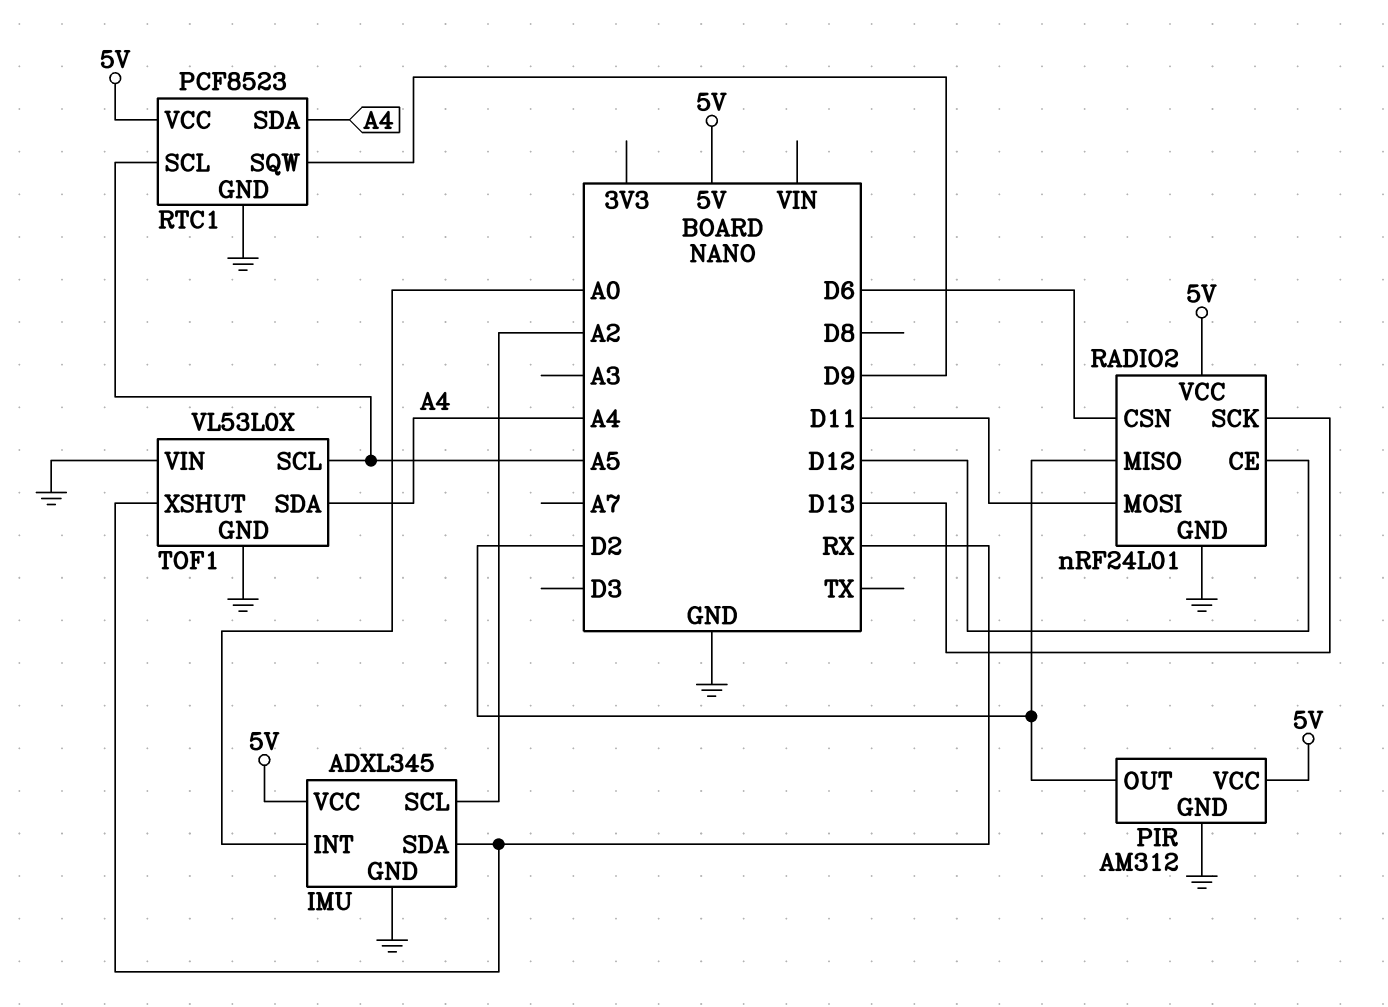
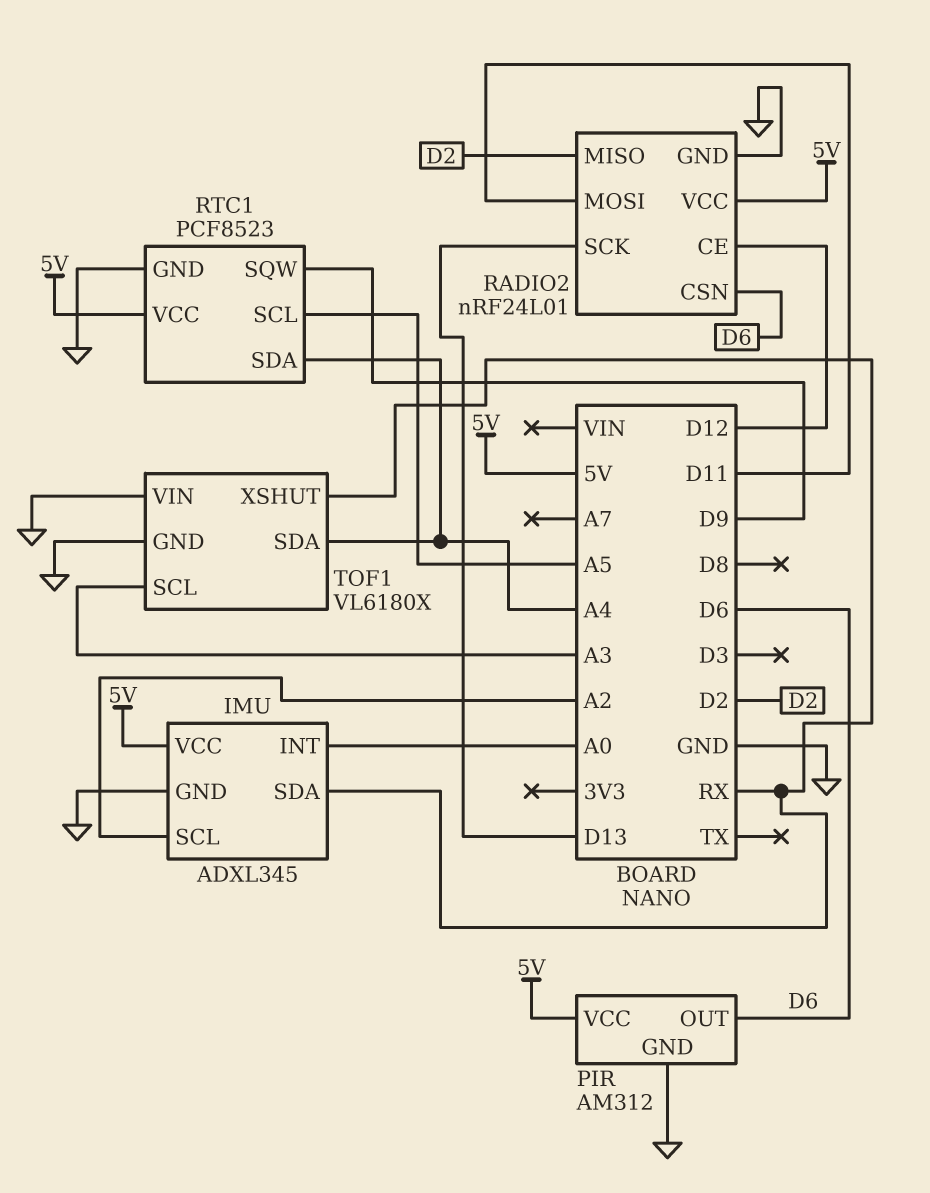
PIR pin OUT: D2 -> D6
TOF1: VL53L0X -> VL6180X
TOF1 pin SCL: A5 -> A3

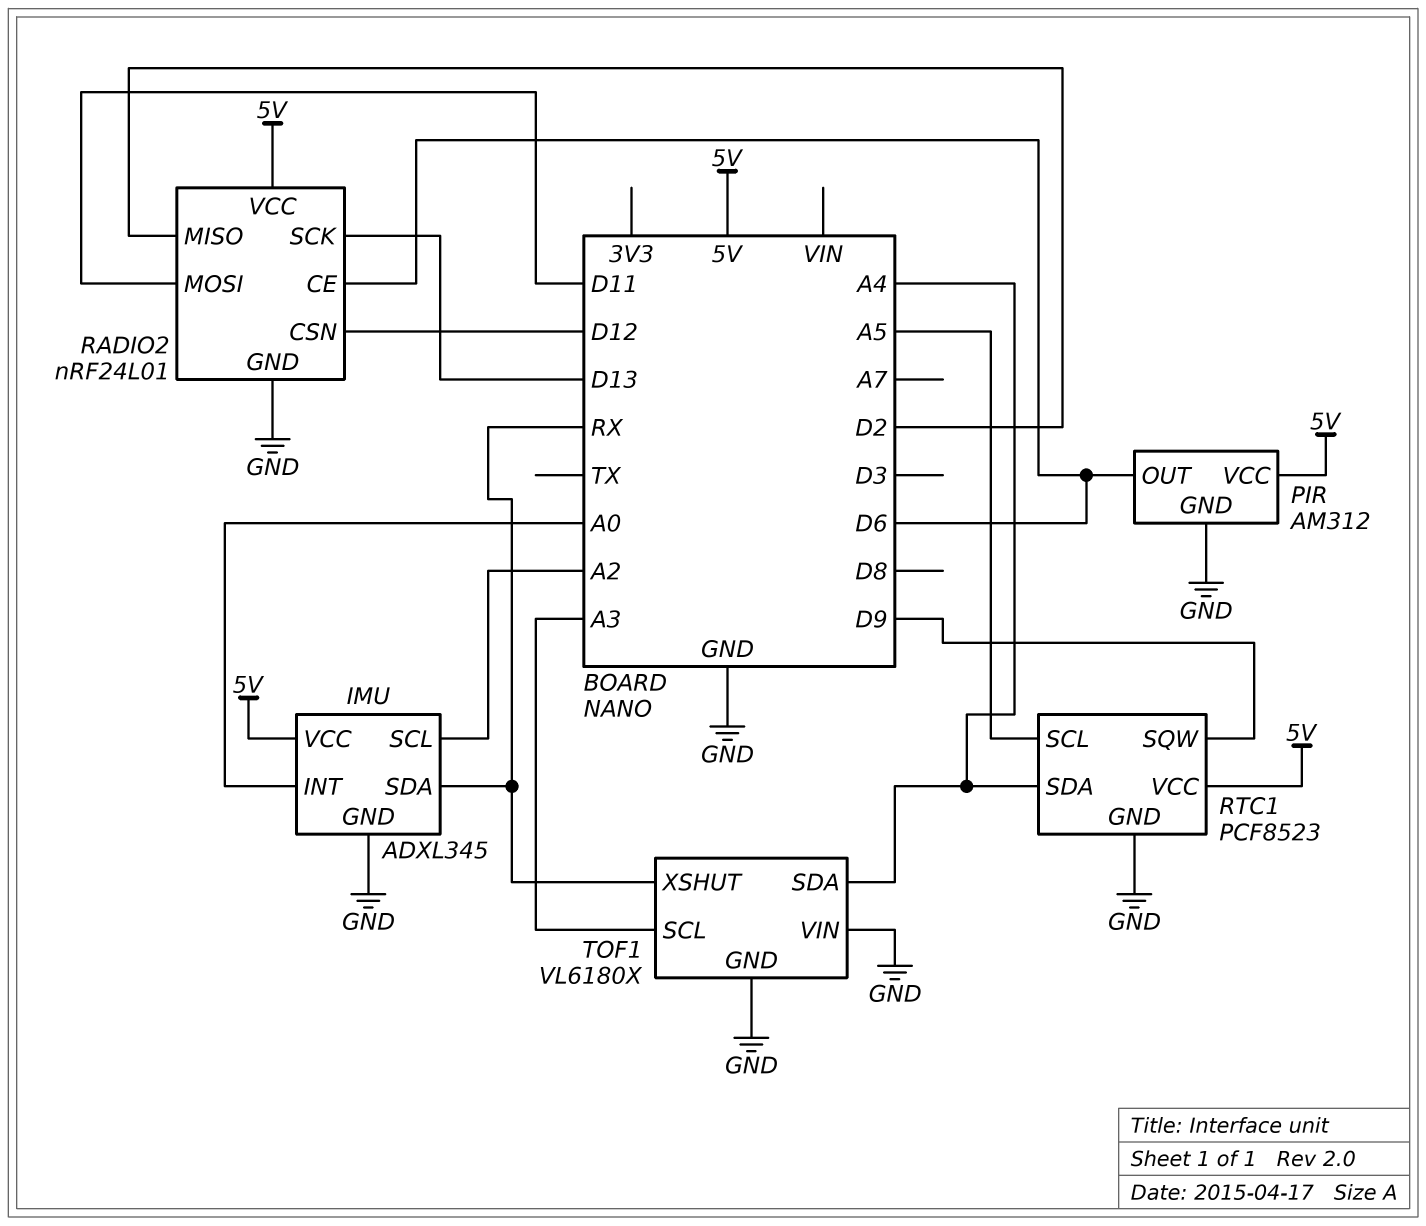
RADIO2 pin CE: D12 -> D6
RADIO2 pin CSN: D6 -> D12

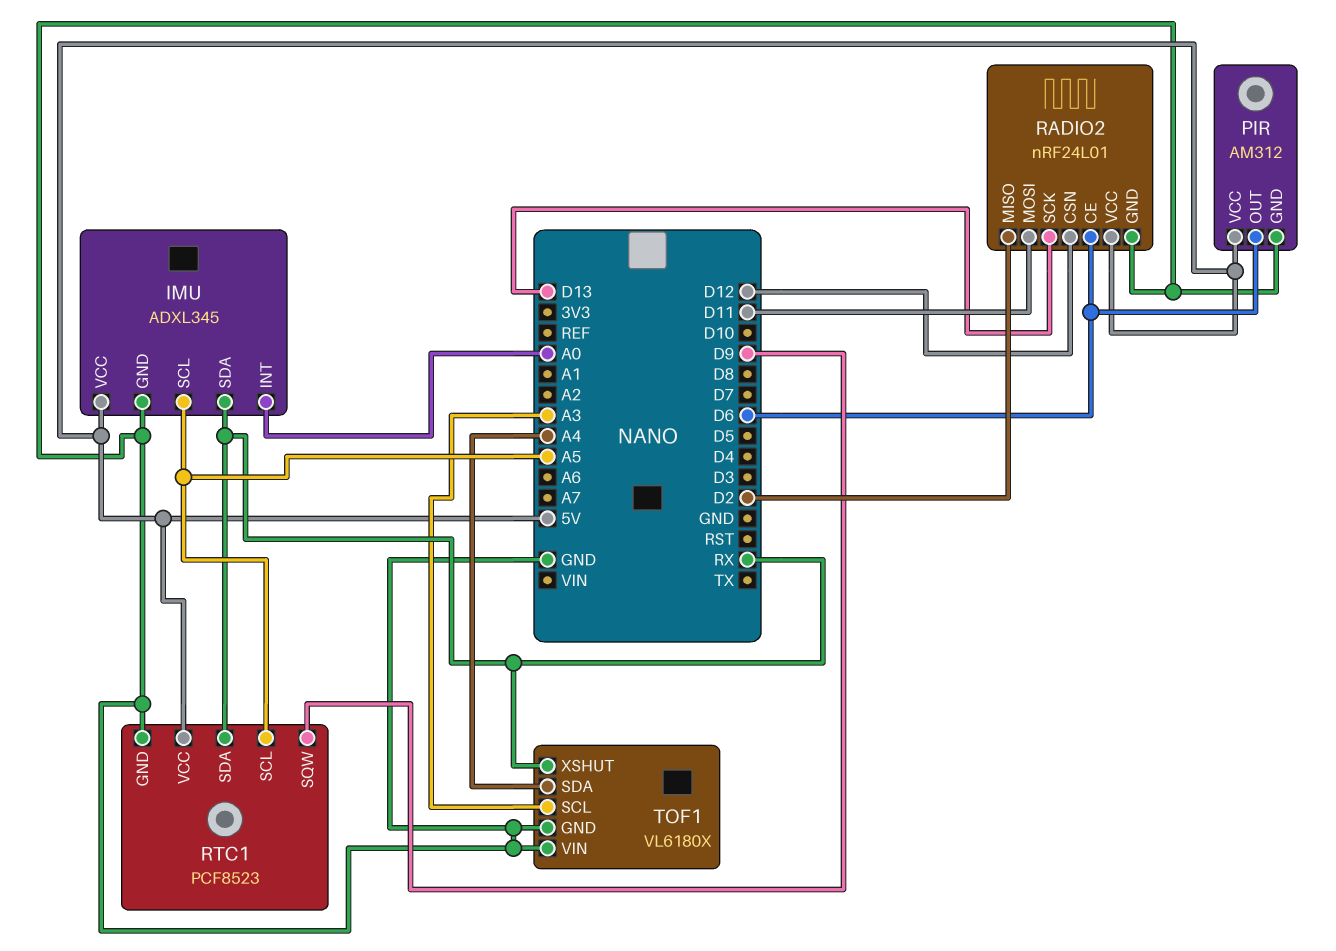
IMU pin SCL: A2 -> A5
RTC1 pin SDA: A4 -> RX

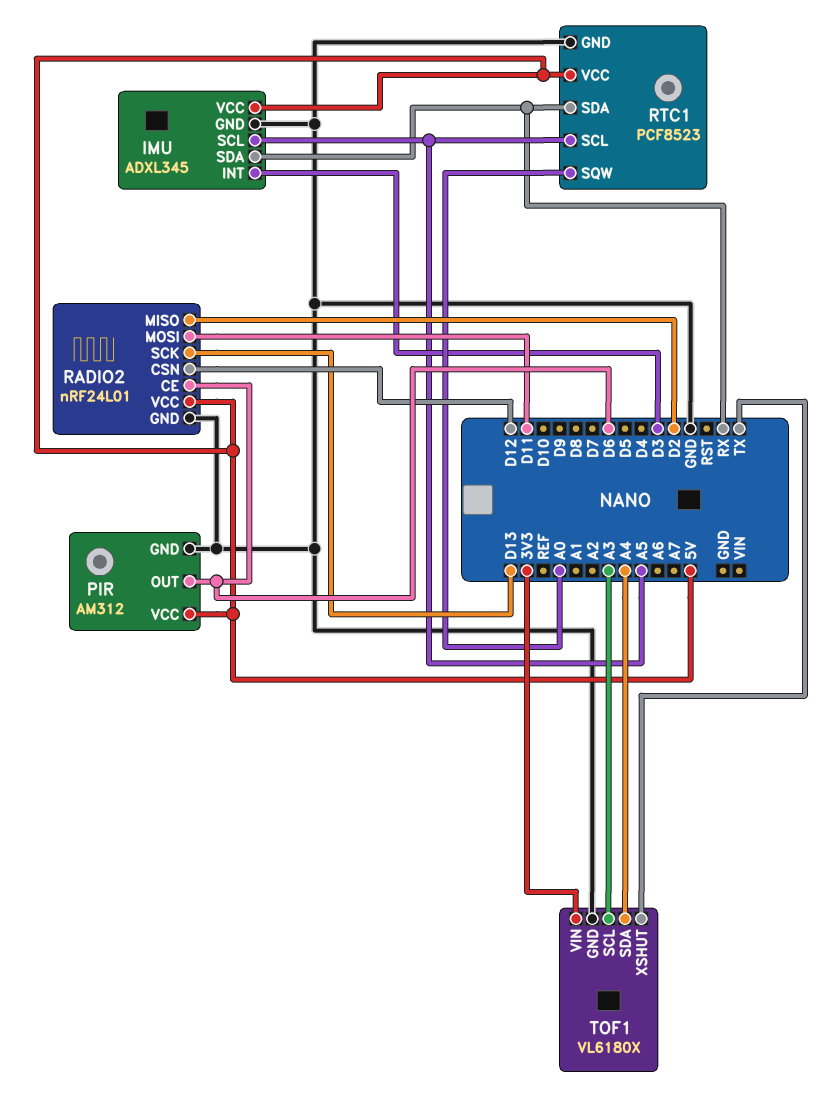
IMU pin INT: A0 -> D3
RTC1 pin SQW: D9 -> A0
TOF1 pin VIN: GND -> 3V3
TOF1 pin XSHUT: RX -> TX

